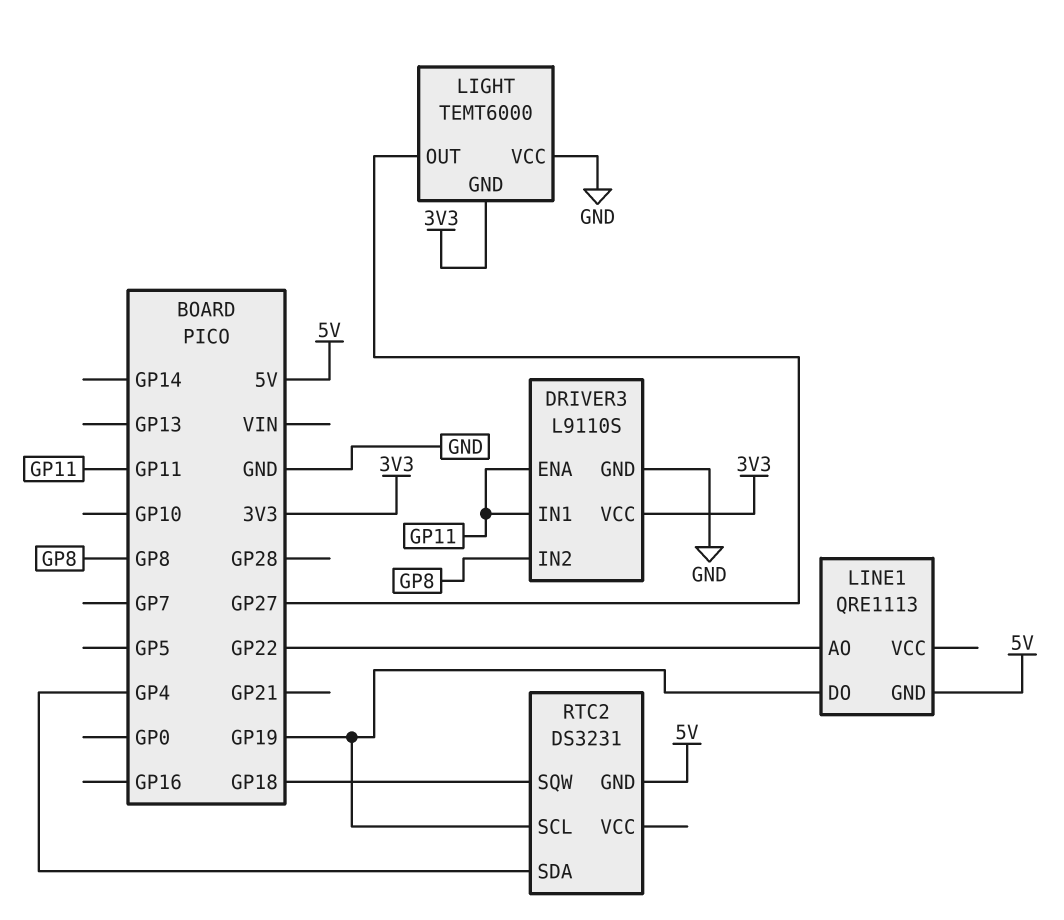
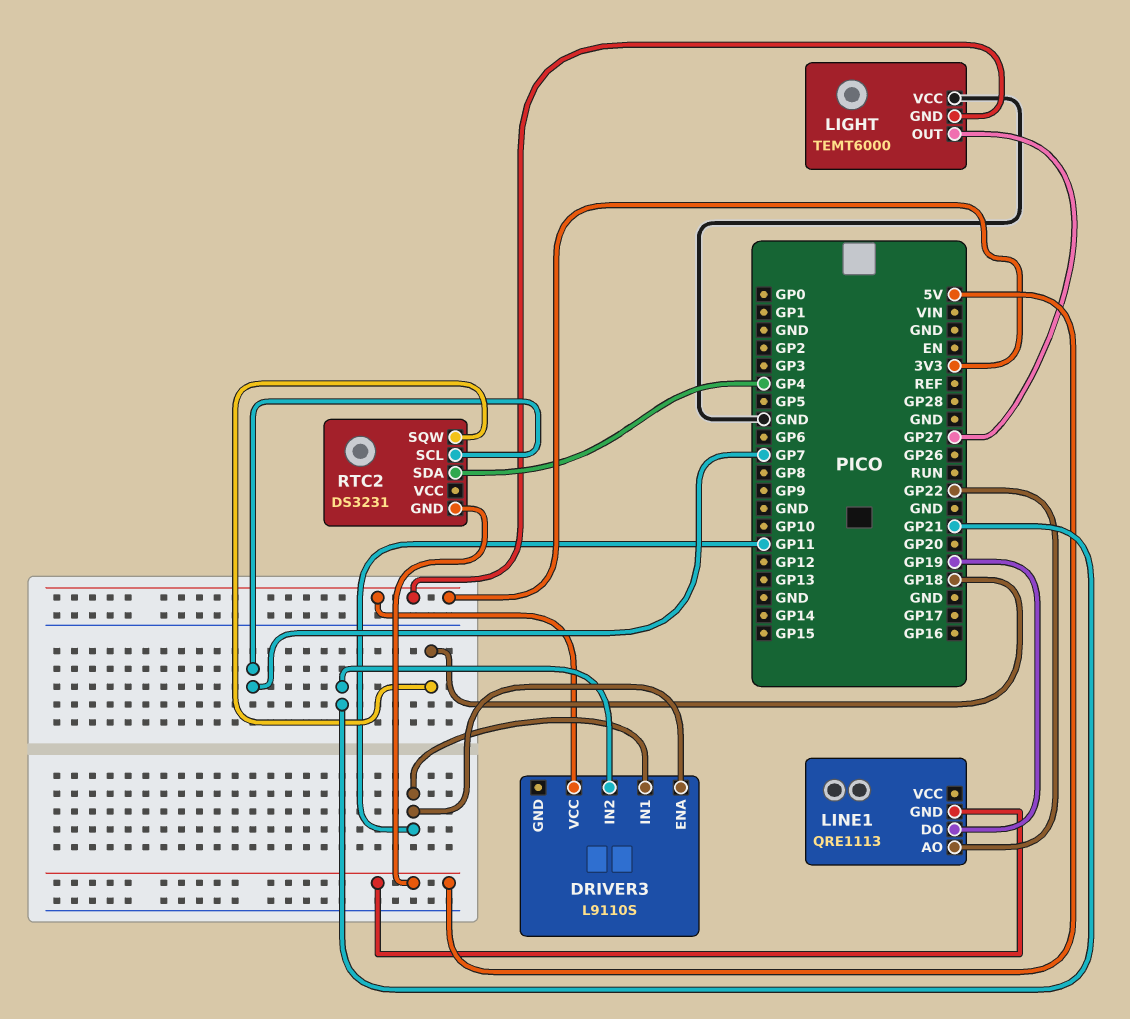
DRIVER3 pin GND: GND -> none
DRIVER3 pin IN2: GP8 -> GP21
RTC2 pin SCL: GP19 -> GP7

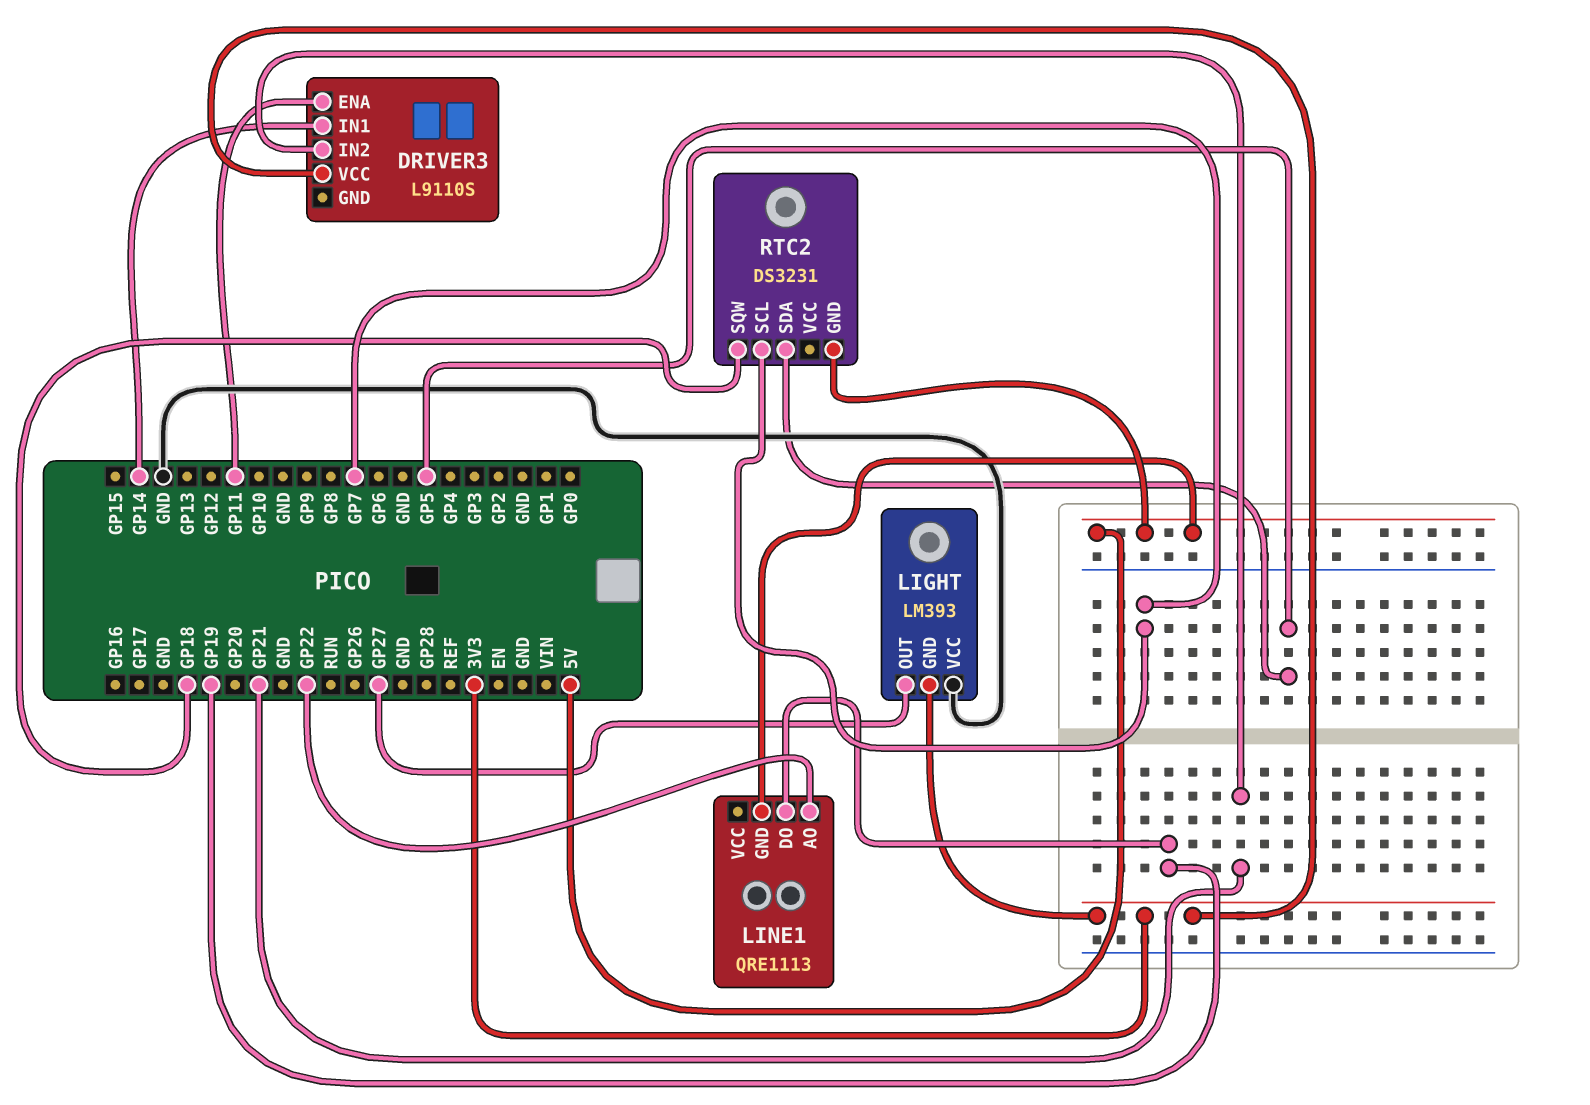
DRIVER3 pin IN1: GP11 -> GP14
LIGHT: TEMT6000 -> LM393
RTC2 pin SDA: GP4 -> GP5

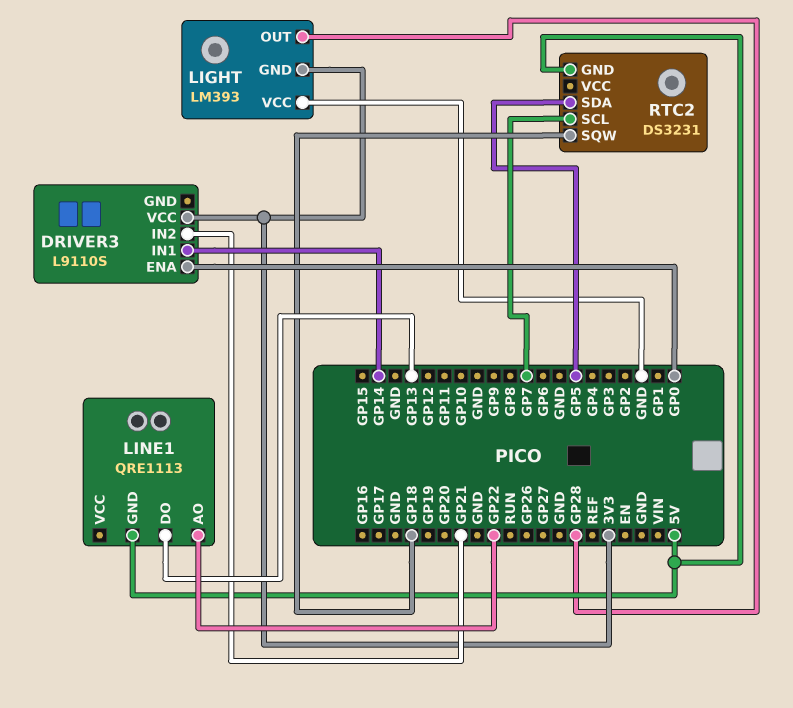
DRIVER3 pin ENA: GP11 -> GP0
LIGHT pin OUT: GP27 -> GP28
LINE1 pin DO: GP19 -> GP13

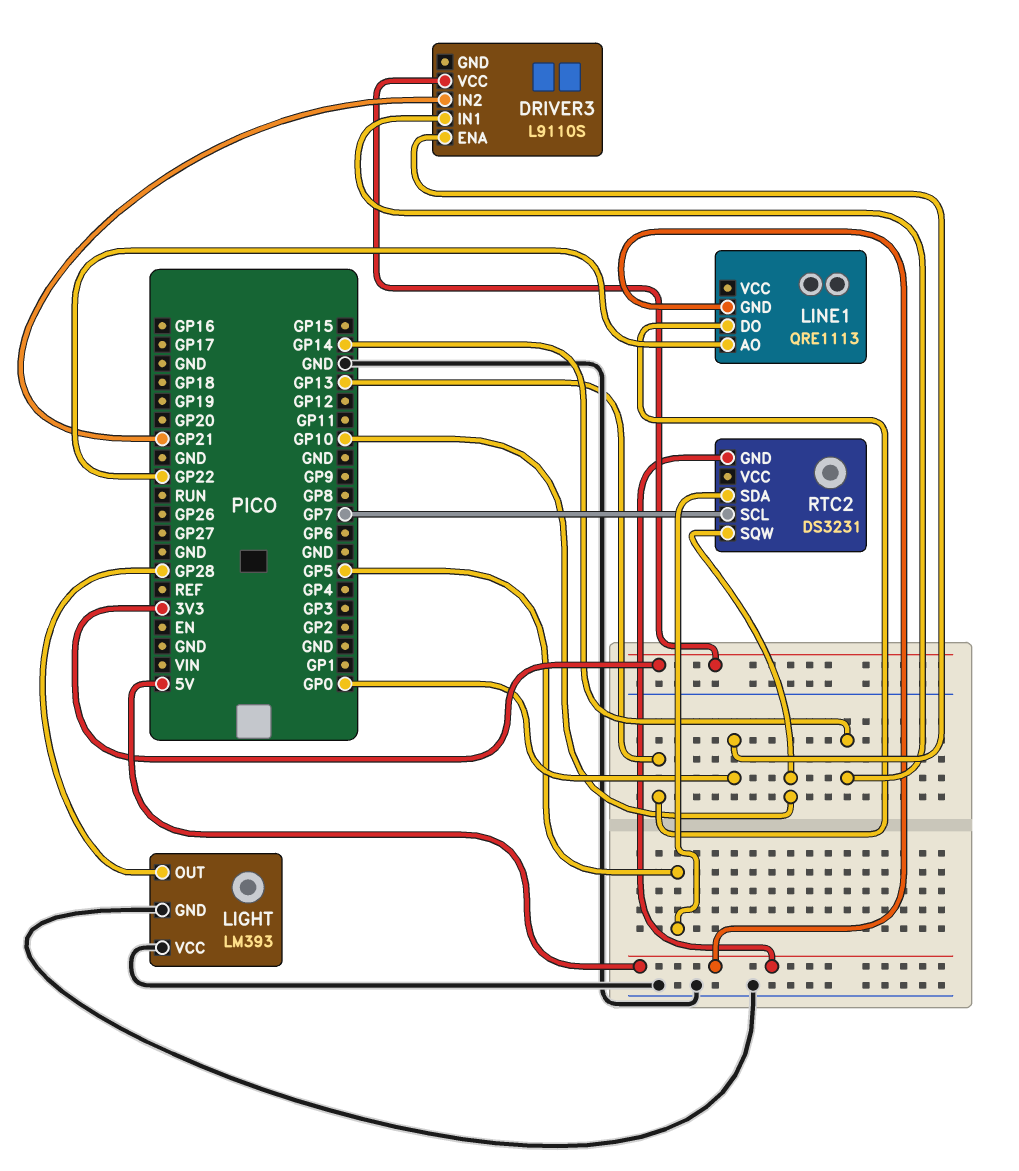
LIGHT pin GND: 3V3 -> GND
RTC2 pin SQW: GP18 -> GP10

